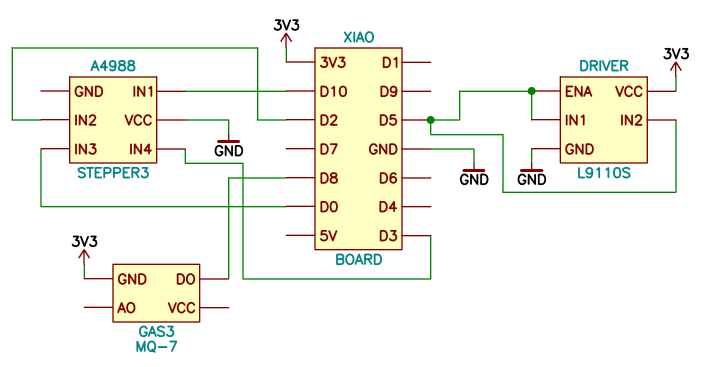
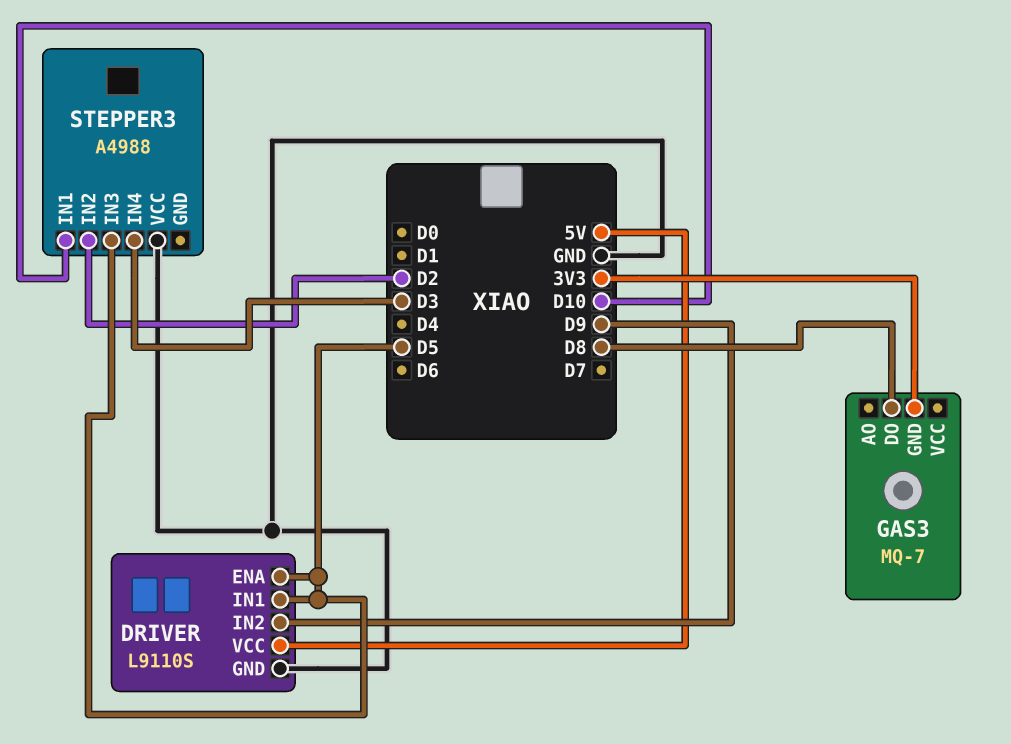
DRIVER pin IN2: D5 -> D9
DRIVER pin VCC: 3V3 -> 5V
STEPPER3 pin IN3: D0 -> D5

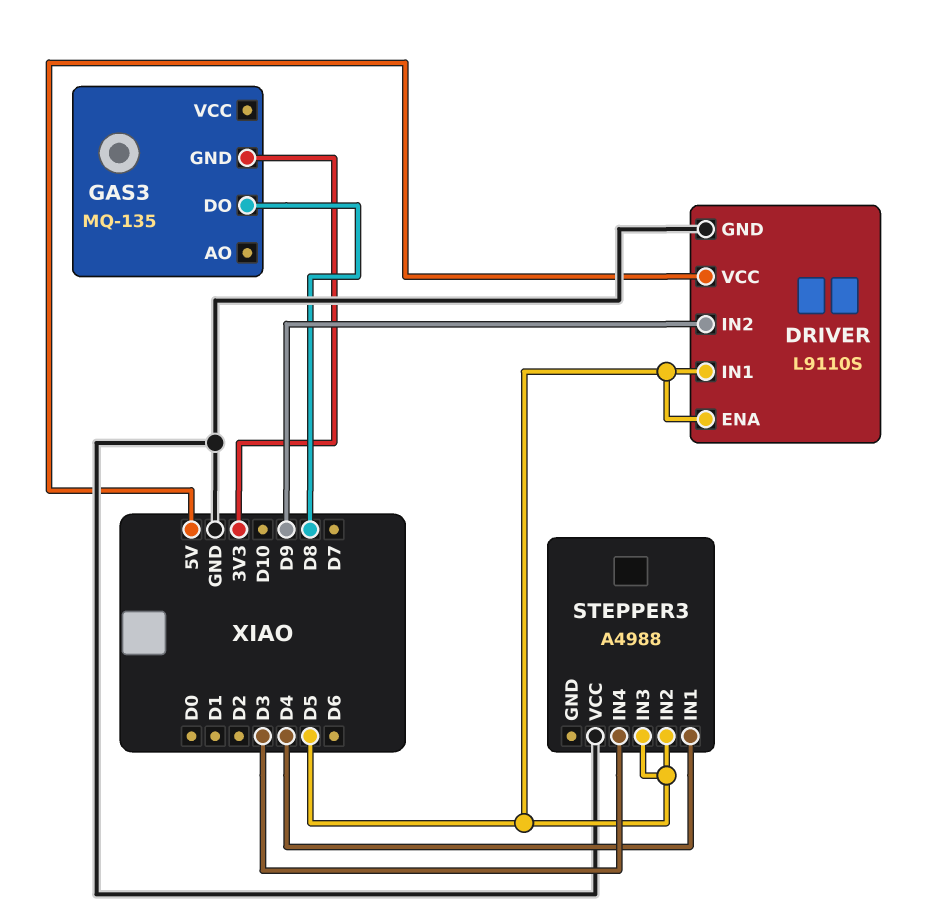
GAS3: MQ-7 -> MQ-135
STEPPER3 pin IN1: D10 -> D4
STEPPER3 pin IN2: D2 -> D5

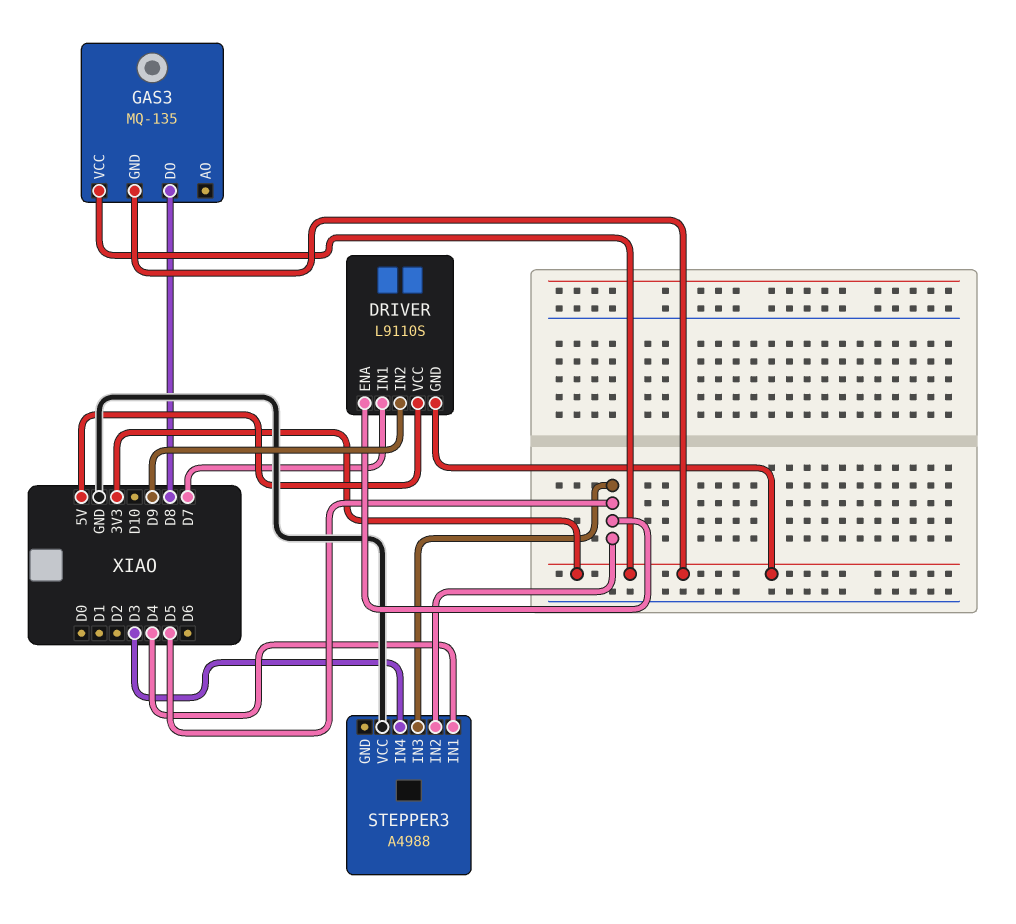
DRIVER pin GND: GND -> 3V3
DRIVER pin IN1: D5 -> D7
GAS3 pin VCC: none -> 3V3

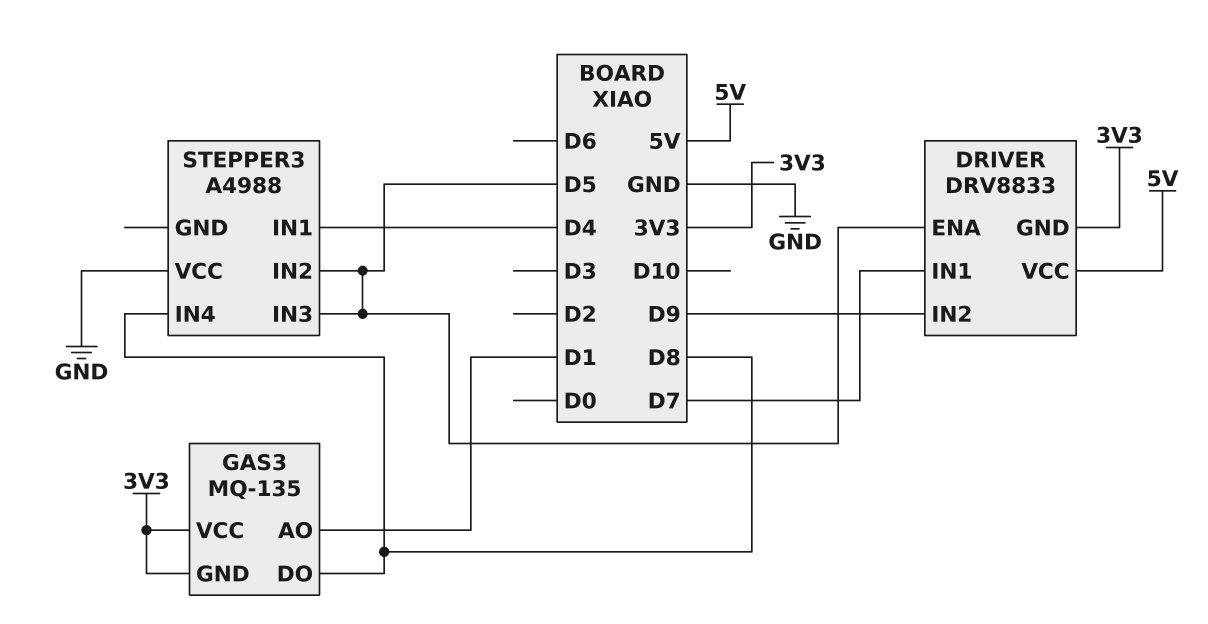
DRIVER: L9110S -> DRV8833
GAS3 pin AO: none -> D1
STEPPER3 pin IN4: D3 -> D8

